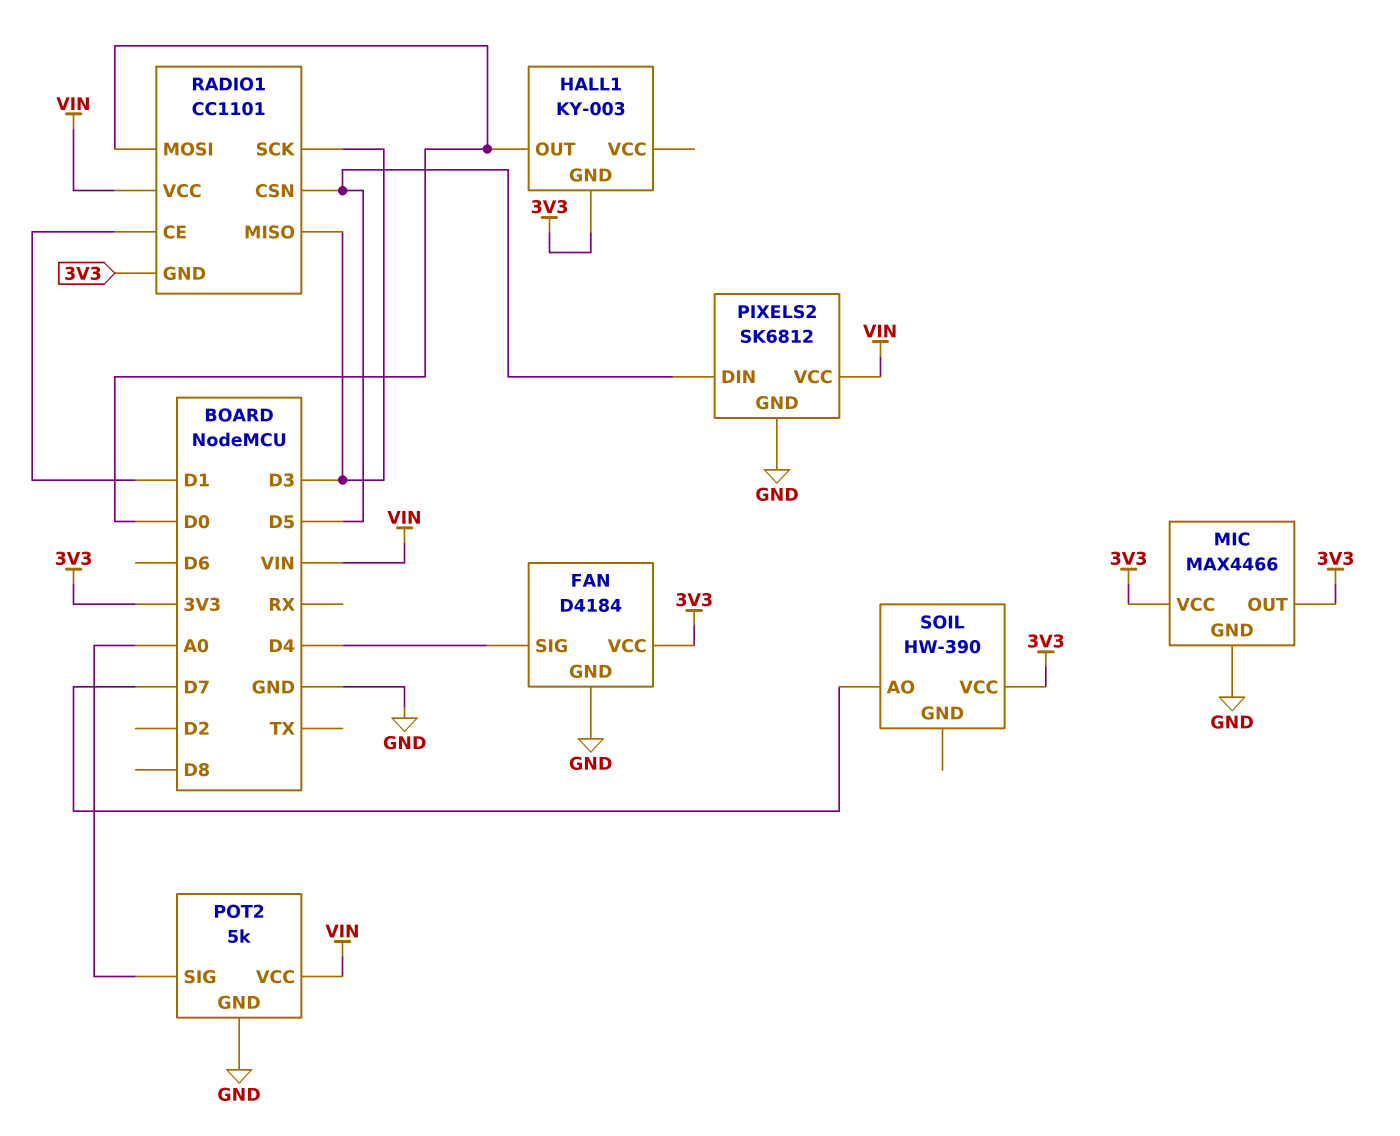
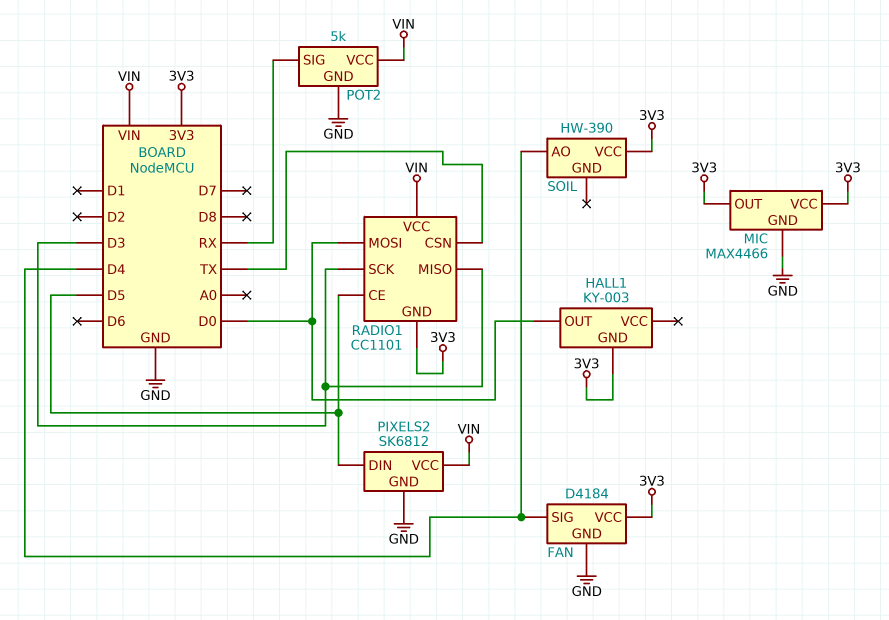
POT2 pin SIG: A0 -> RX
RADIO1 pin CE: D1 -> D5
RADIO1 pin CSN: D5 -> TX
SOIL pin AO: D7 -> D4

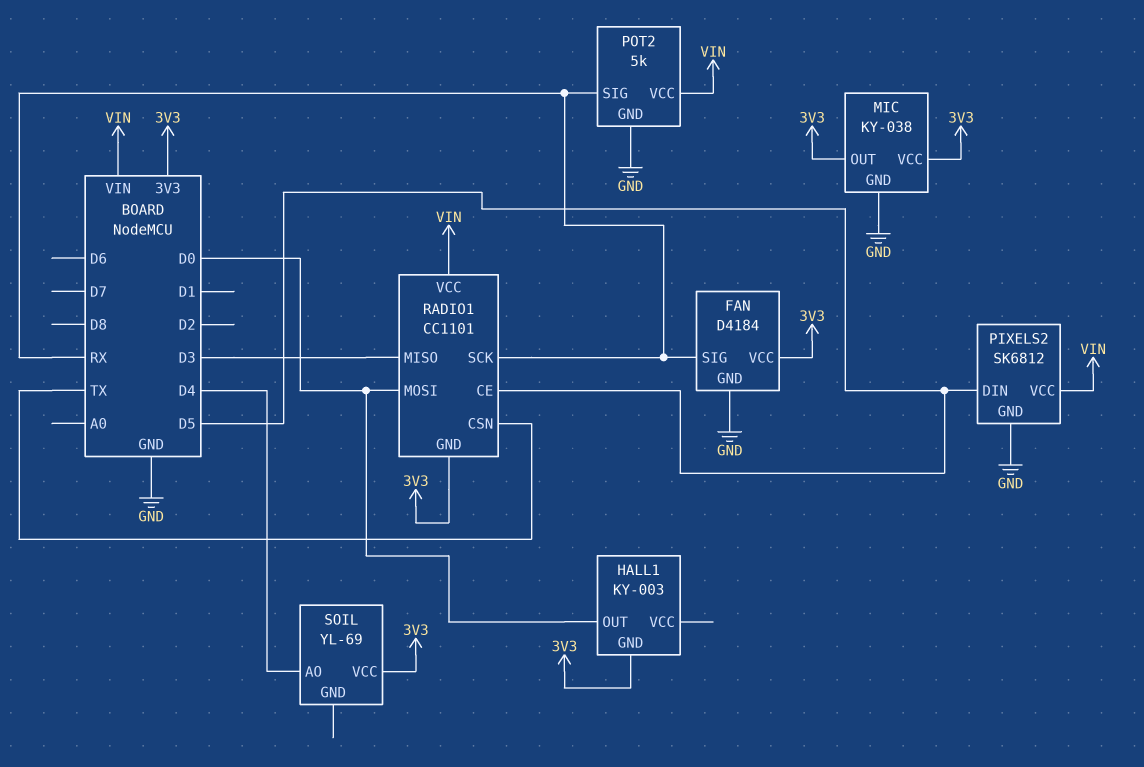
FAN pin SIG: D4 -> RX
MIC: MAX4466 -> KY-038
RADIO1 pin SCK: D3 -> RX
SOIL: HW-390 -> YL-69

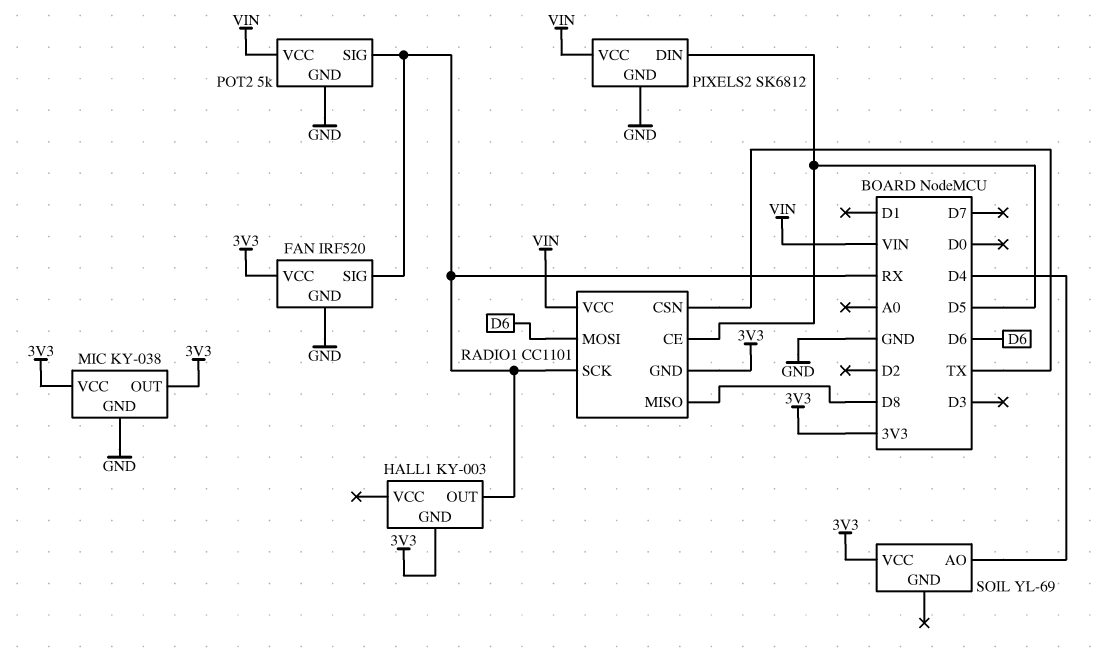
FAN: D4184 -> IRF520
HALL1 pin OUT: D0 -> RX
RADIO1 pin MISO: D3 -> D8
RADIO1 pin MOSI: D0 -> D6

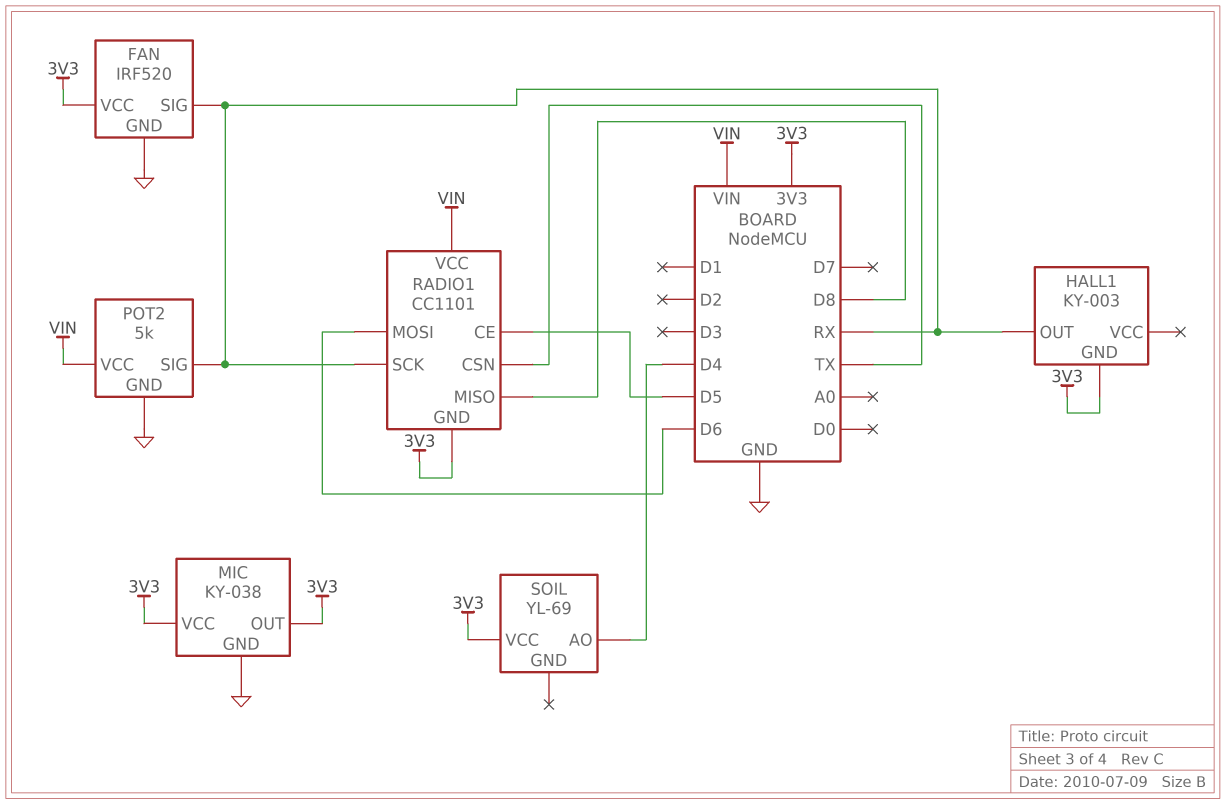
PIXELS2: SK6812 -> none
PIXELS2 pin DIN: D5 -> none
PIXELS2 pin GND: GND -> none
PIXELS2 pin VCC: VIN -> none

